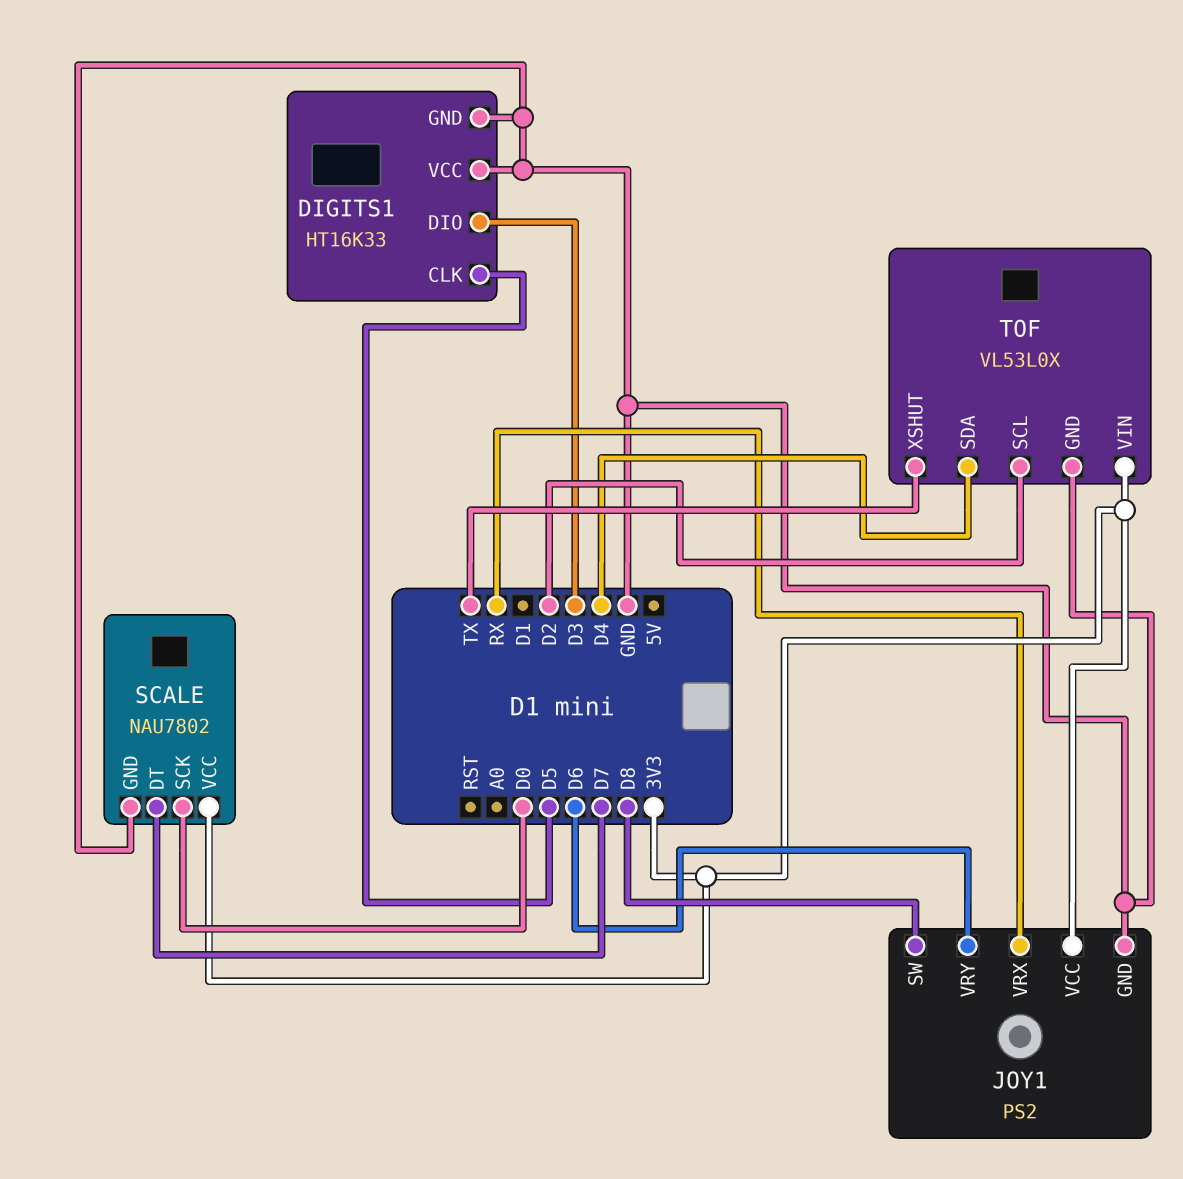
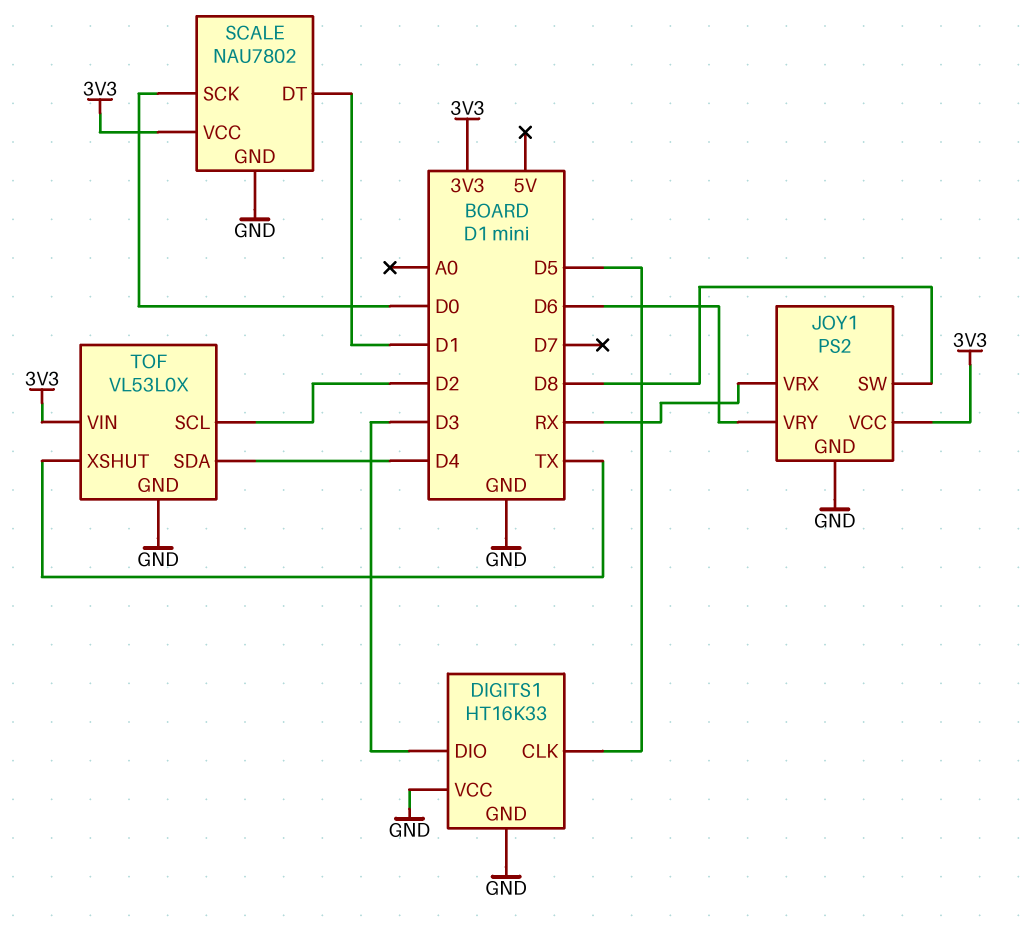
SCALE pin DT: D7 -> D1

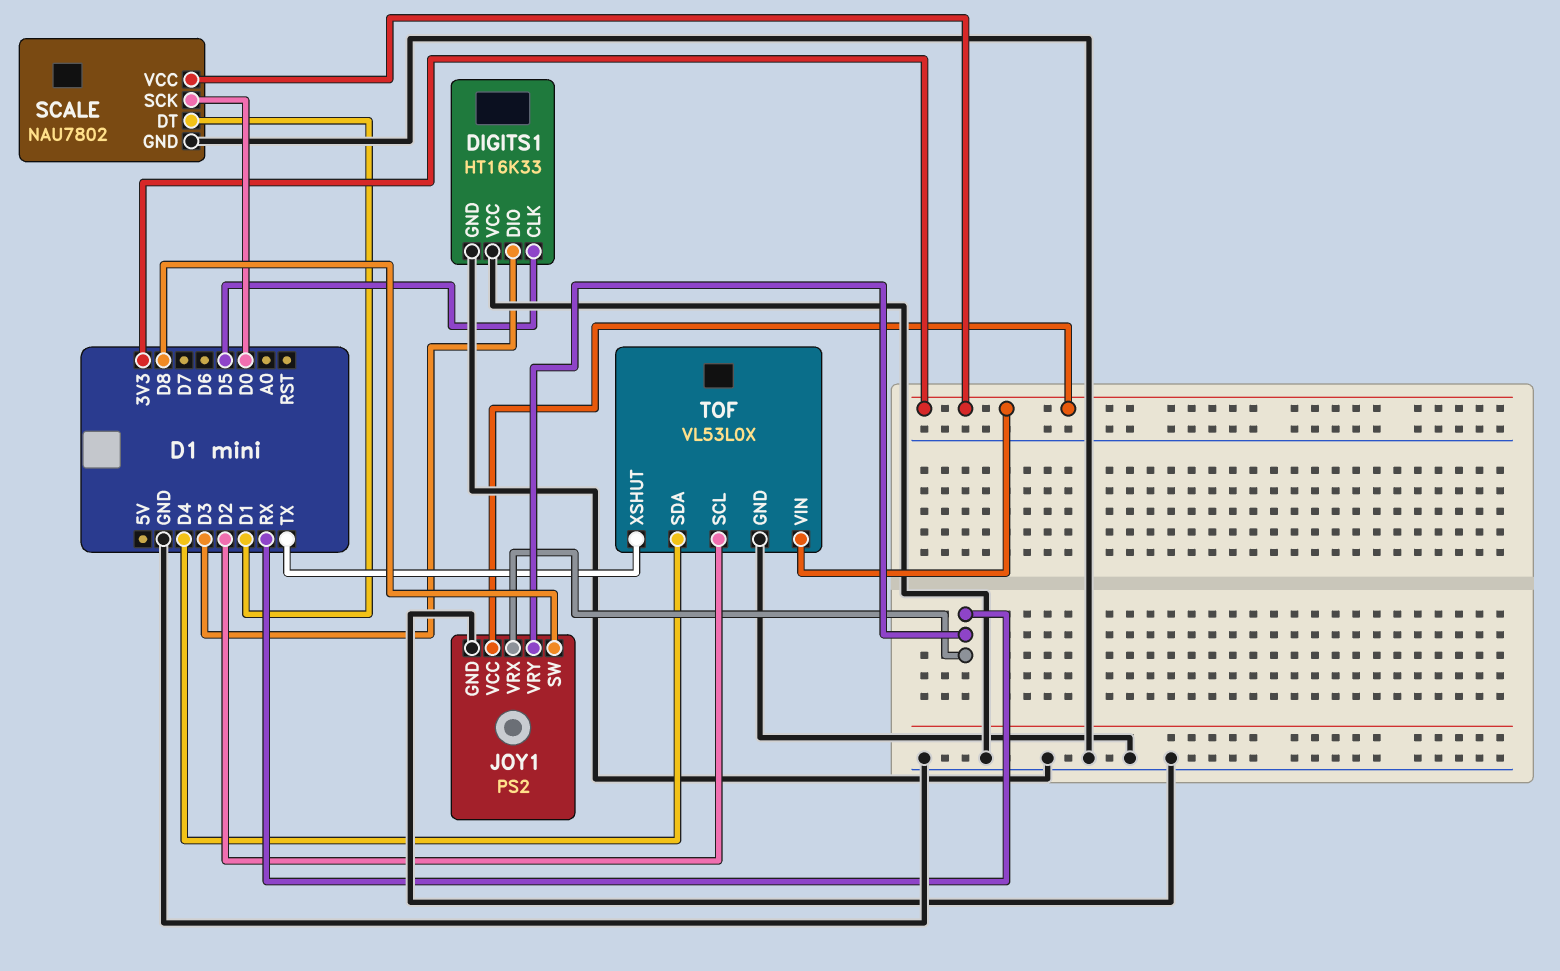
JOY1 pin VRY: D6 -> RX

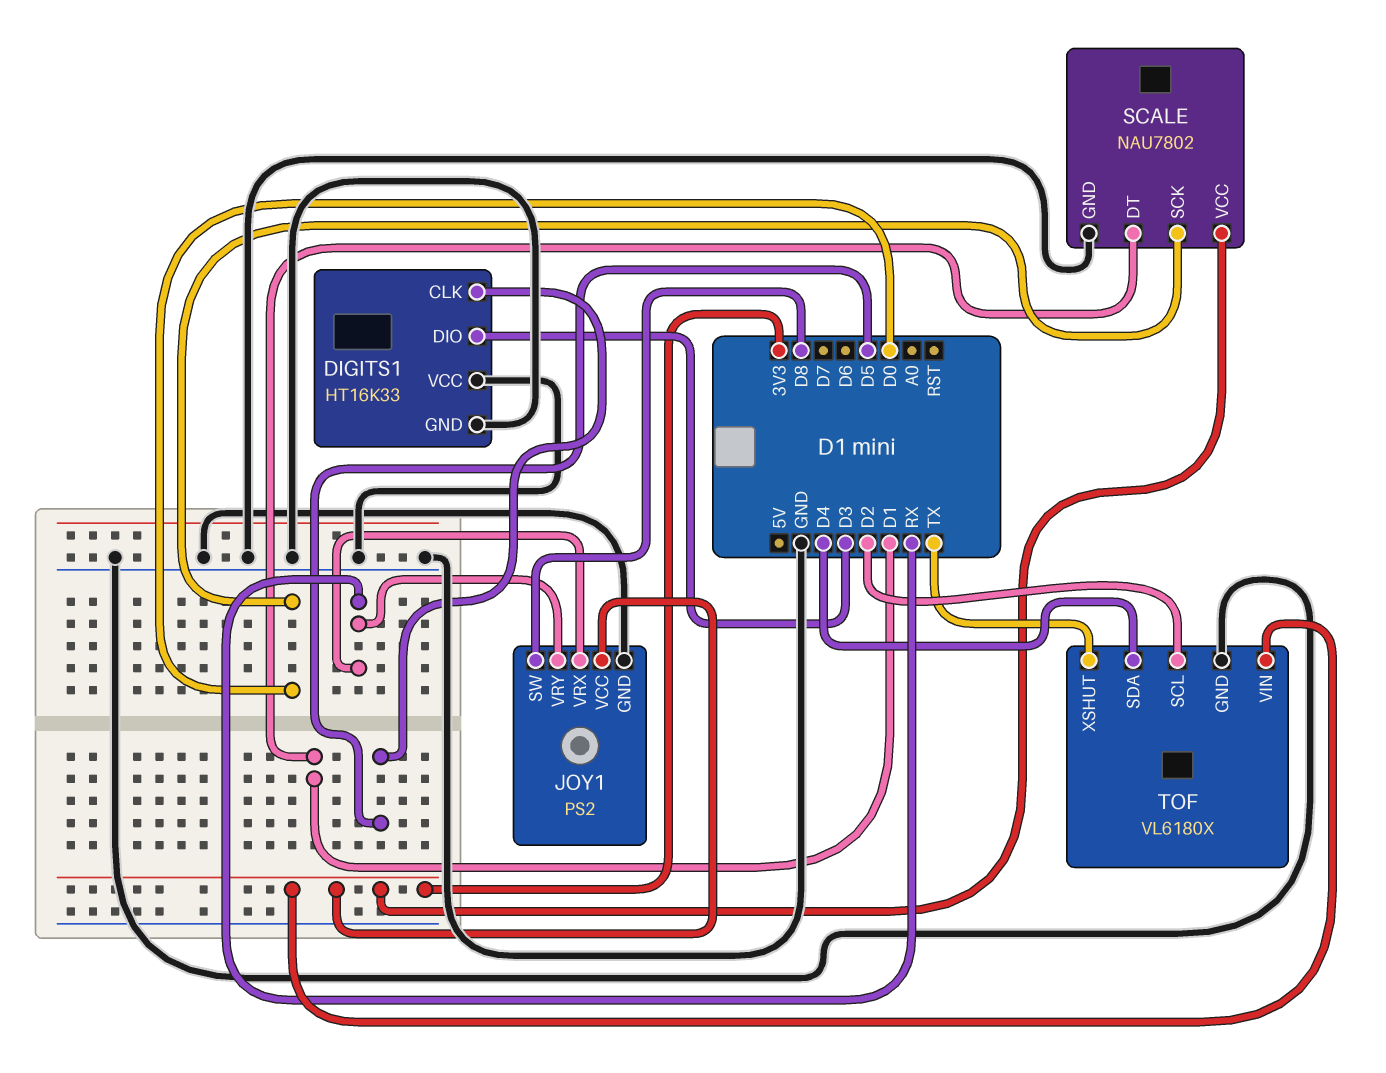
TOF: VL53L0X -> VL6180X

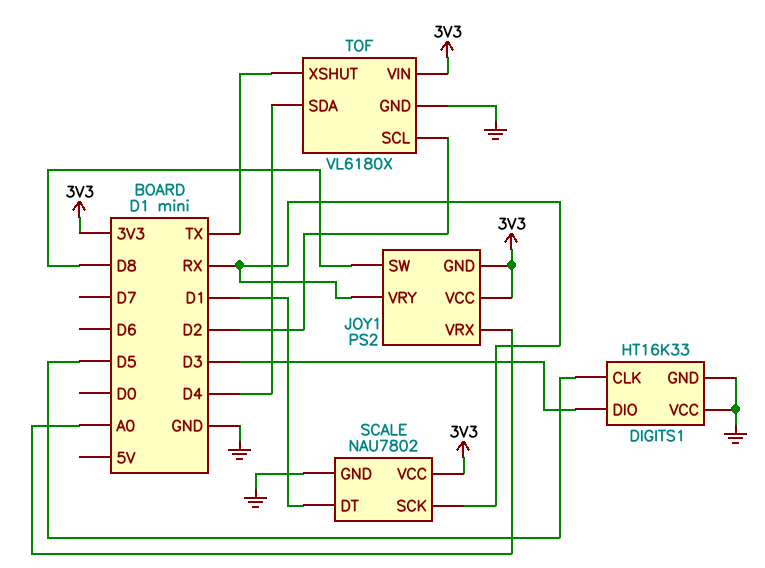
JOY1 pin GND: GND -> 3V3
JOY1 pin VRX: RX -> A0
SCALE pin SCK: D0 -> RX

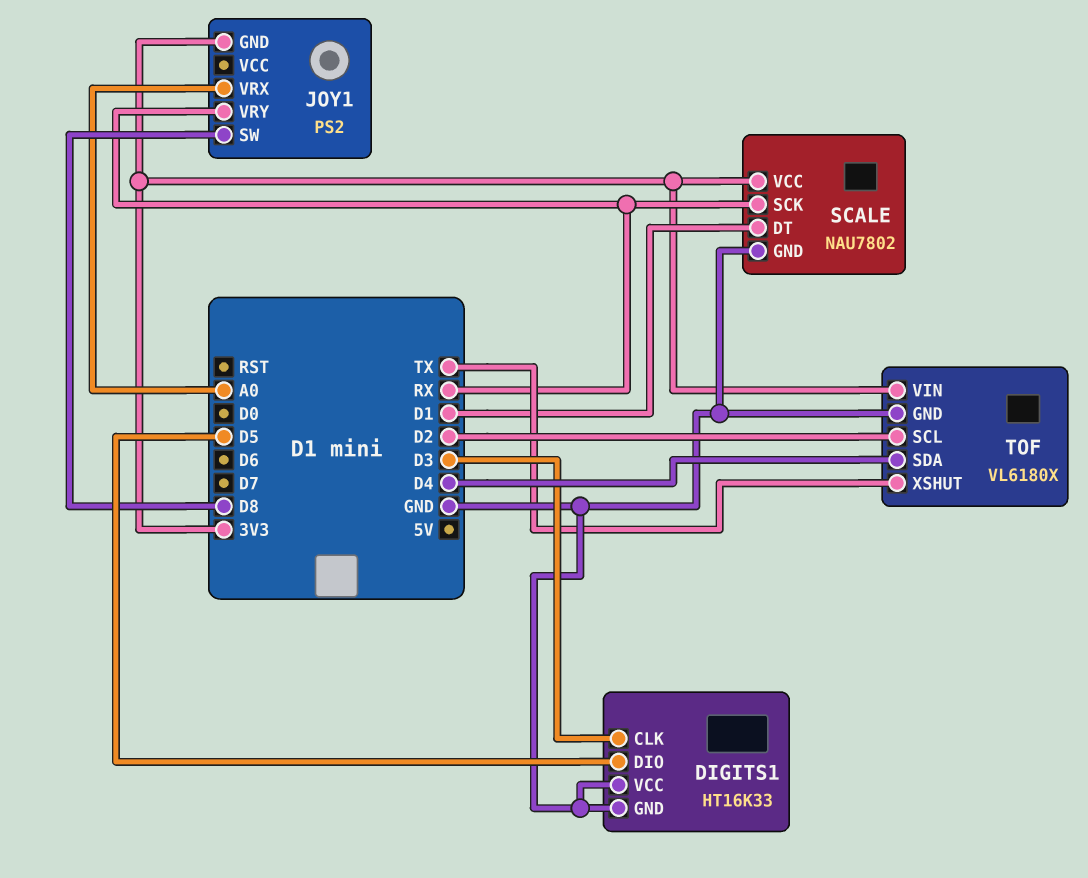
DIGITS1 pin CLK: D5 -> D3
DIGITS1 pin DIO: D3 -> D5
JOY1 pin VCC: 3V3 -> none

